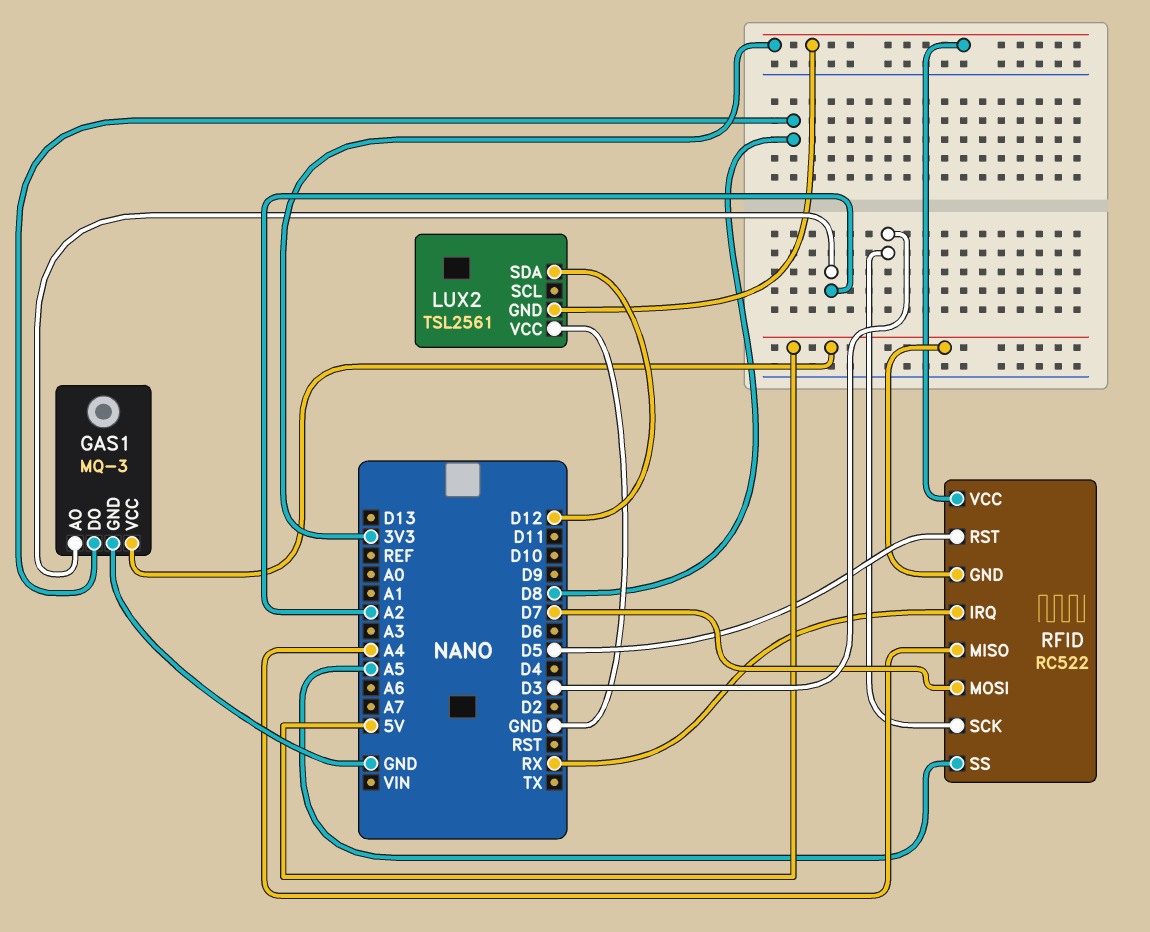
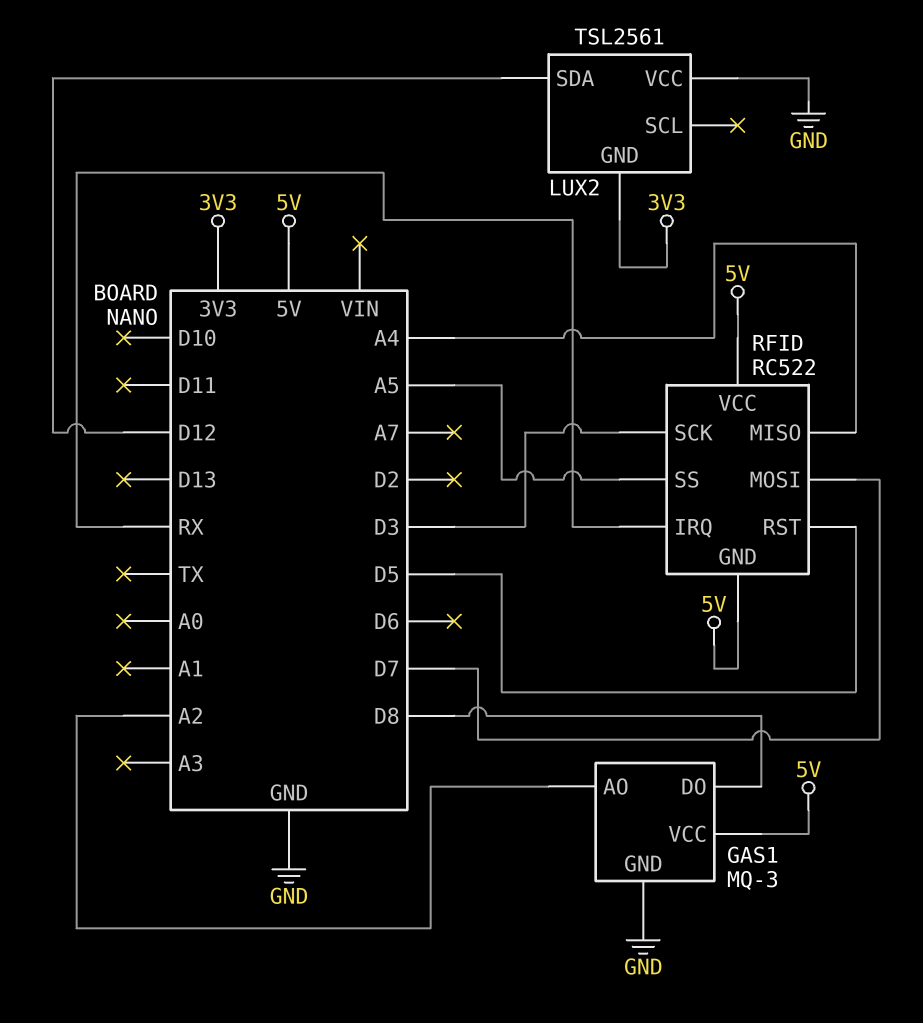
RFID pin VCC: 3V3 -> 5V

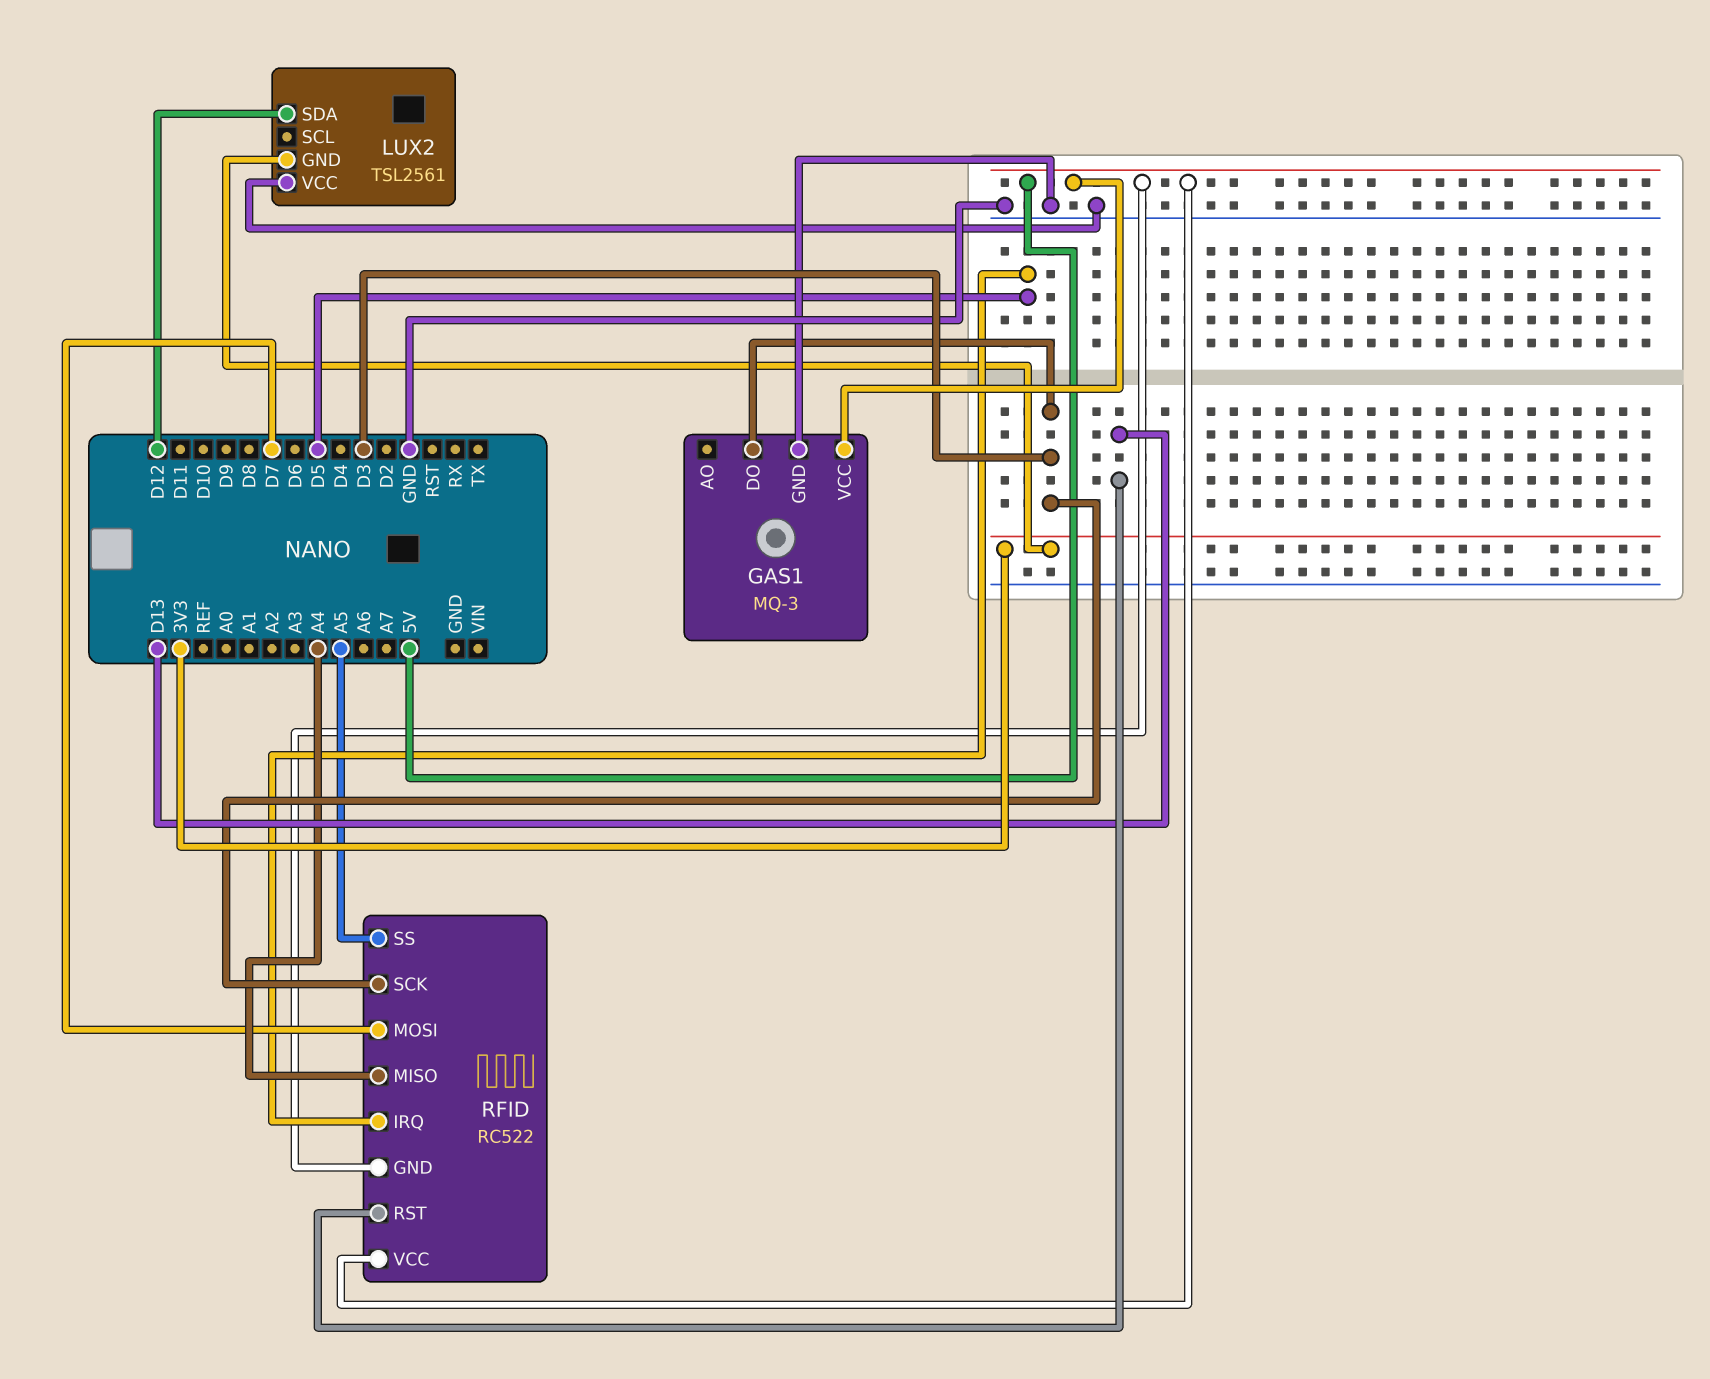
GAS1 pin AO: A2 -> none
GAS1 pin DO: D8 -> D3
RFID pin IRQ: RX -> D5
RFID pin RST: D5 -> D13

